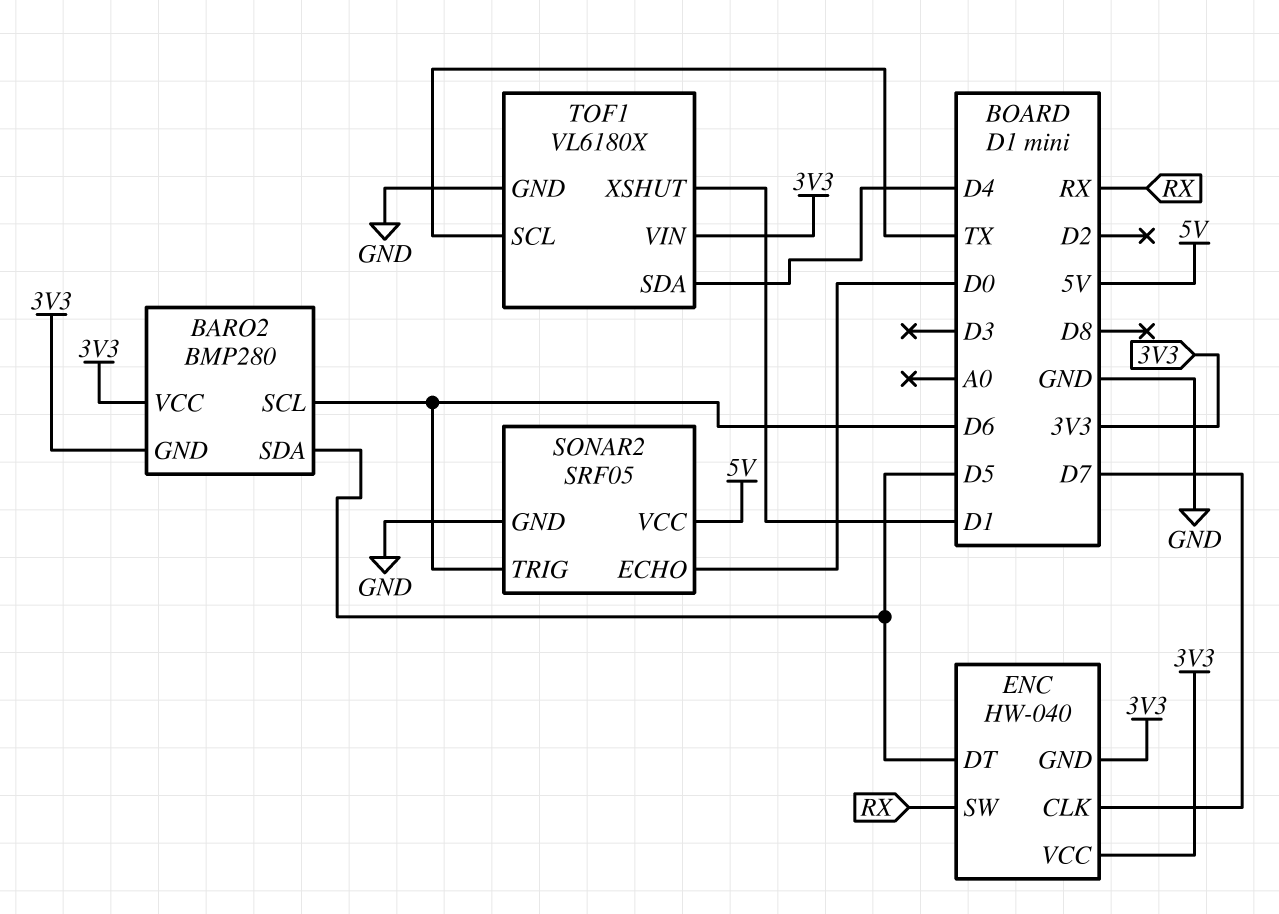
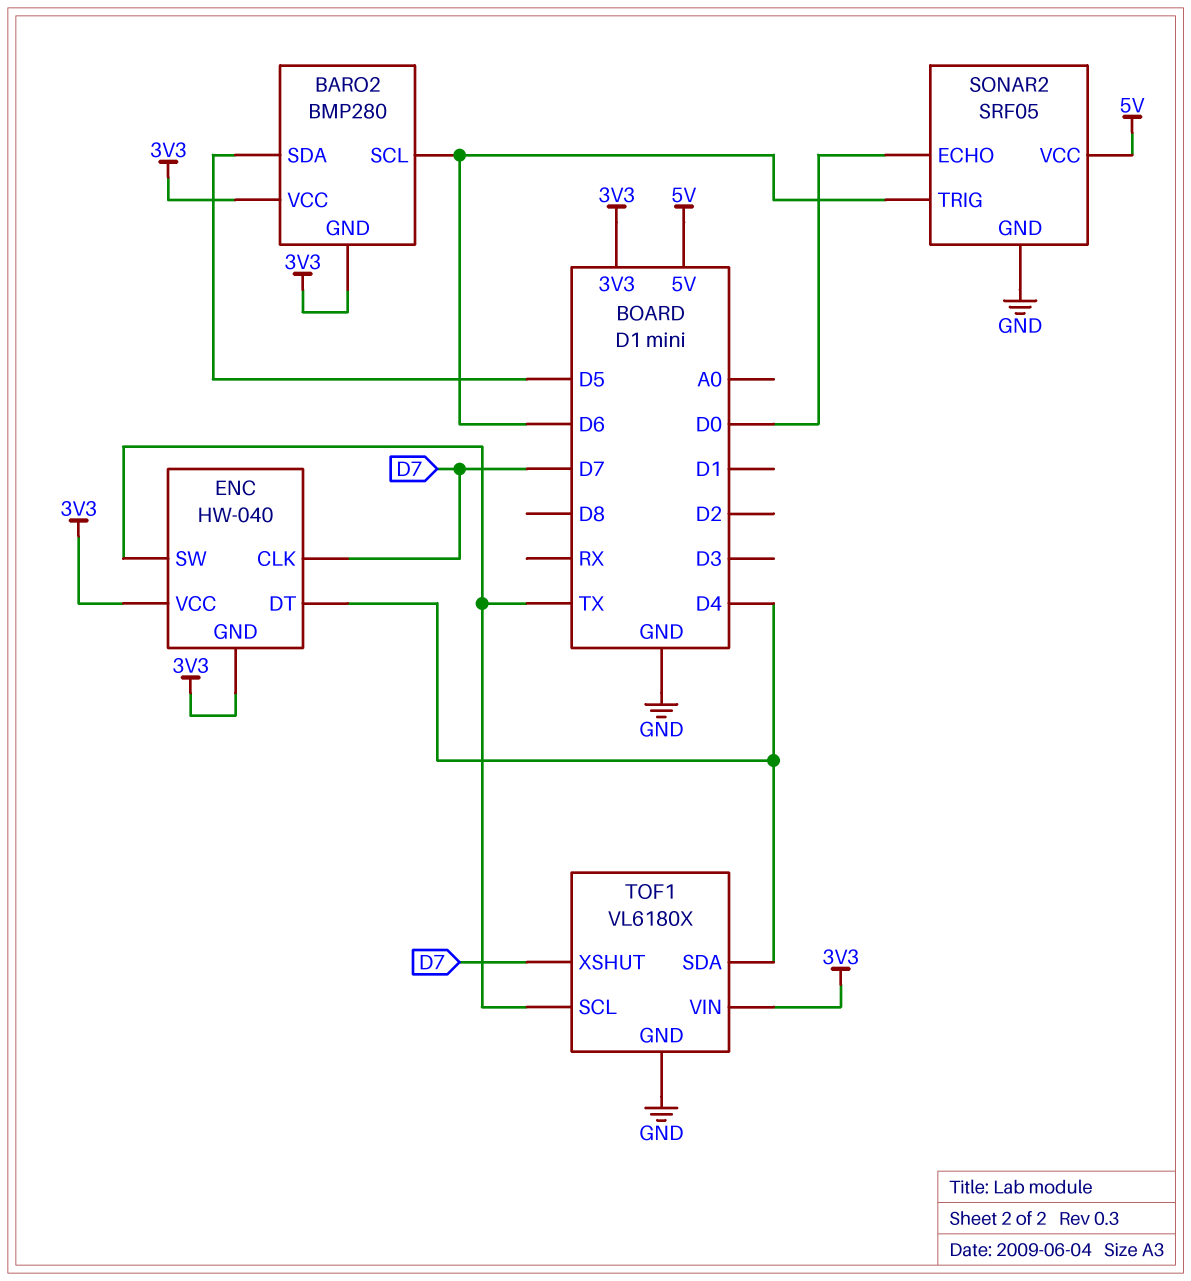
ENC pin DT: D5 -> D4
ENC pin SW: RX -> TX
TOF1 pin XSHUT: D1 -> D7

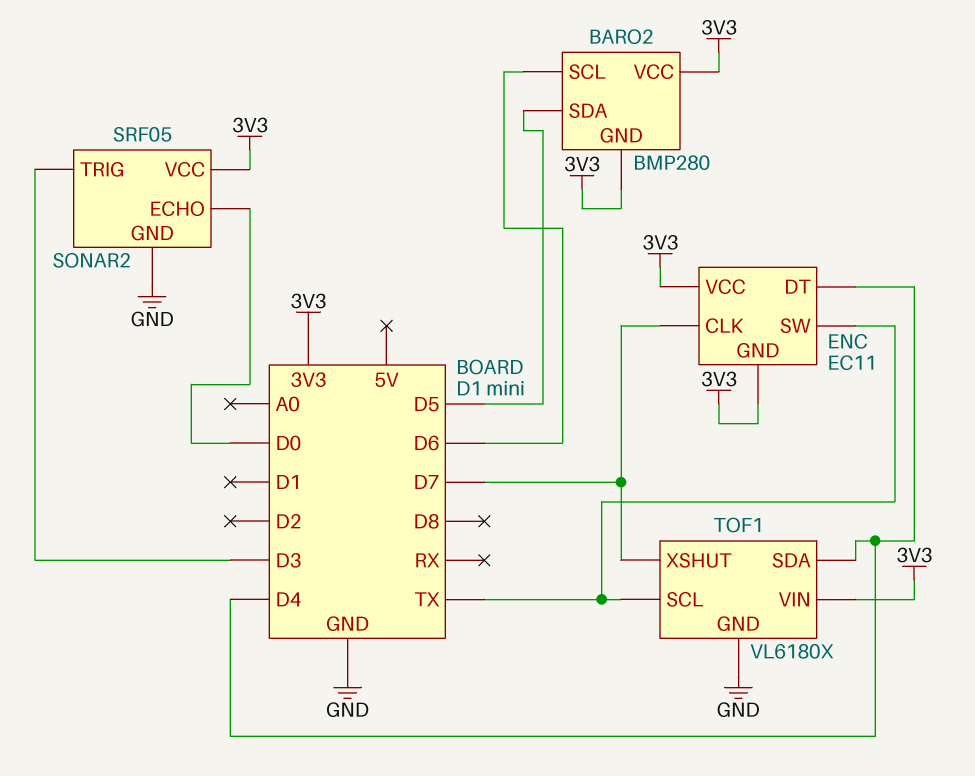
ENC: HW-040 -> EC11
SONAR2 pin TRIG: D6 -> D3
SONAR2 pin VCC: 5V -> 3V3

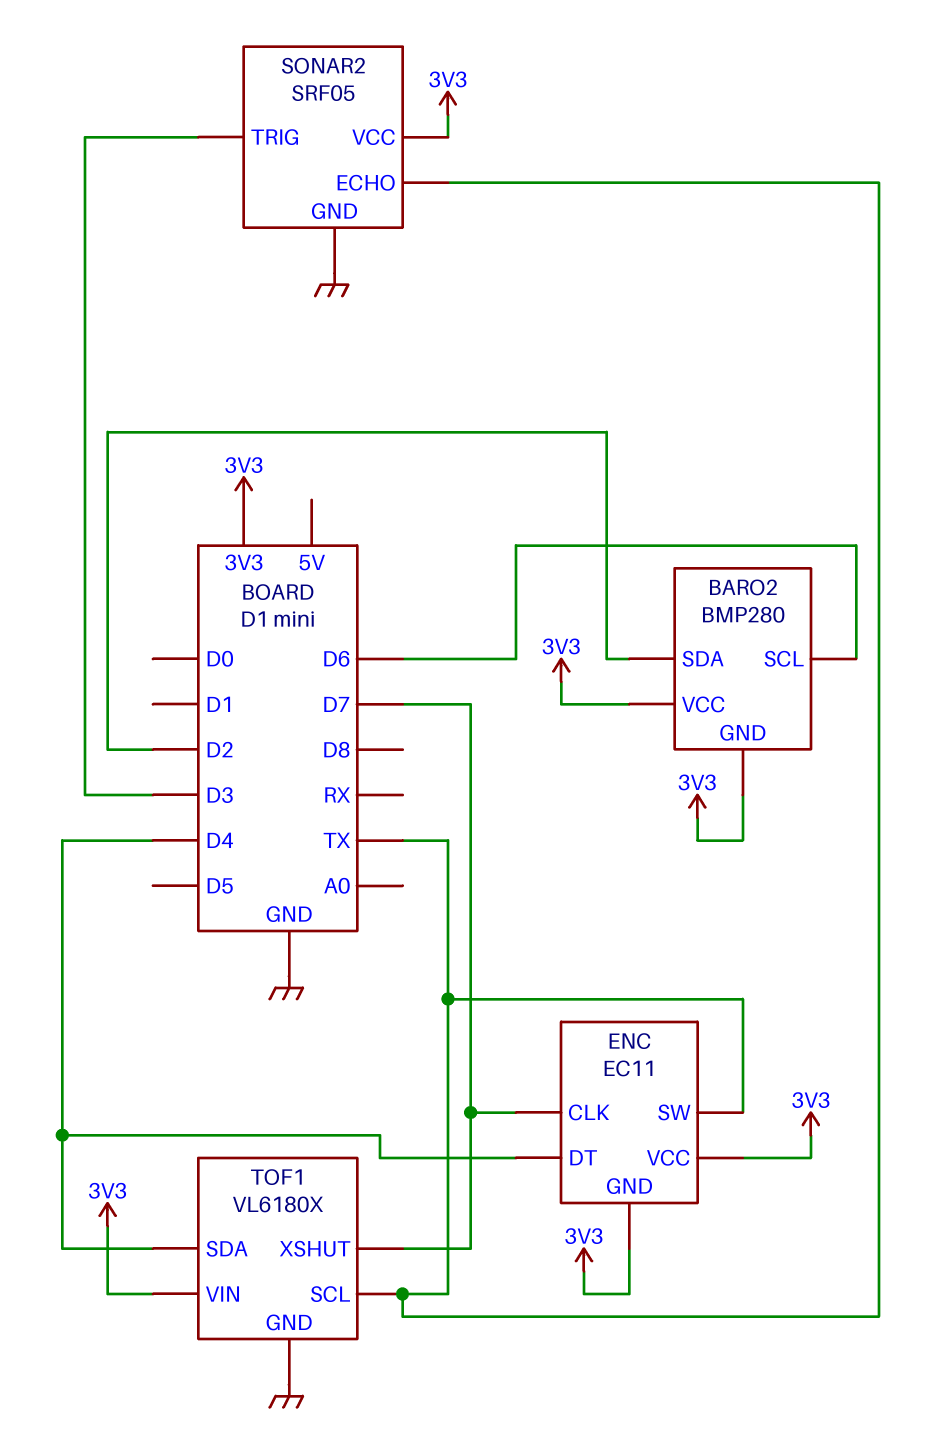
BARO2 pin SDA: D5 -> D2
SONAR2 pin ECHO: D0 -> TX

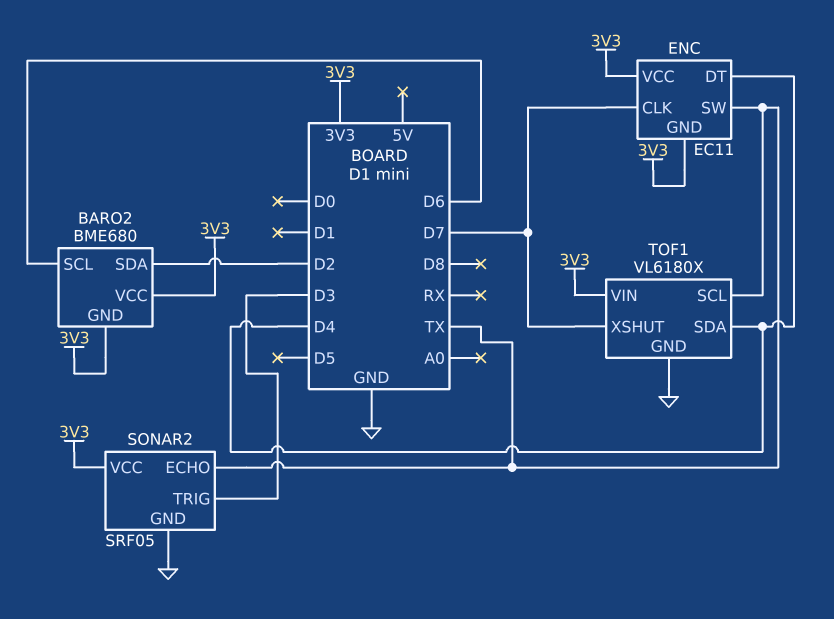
BARO2: BMP280 -> BME680

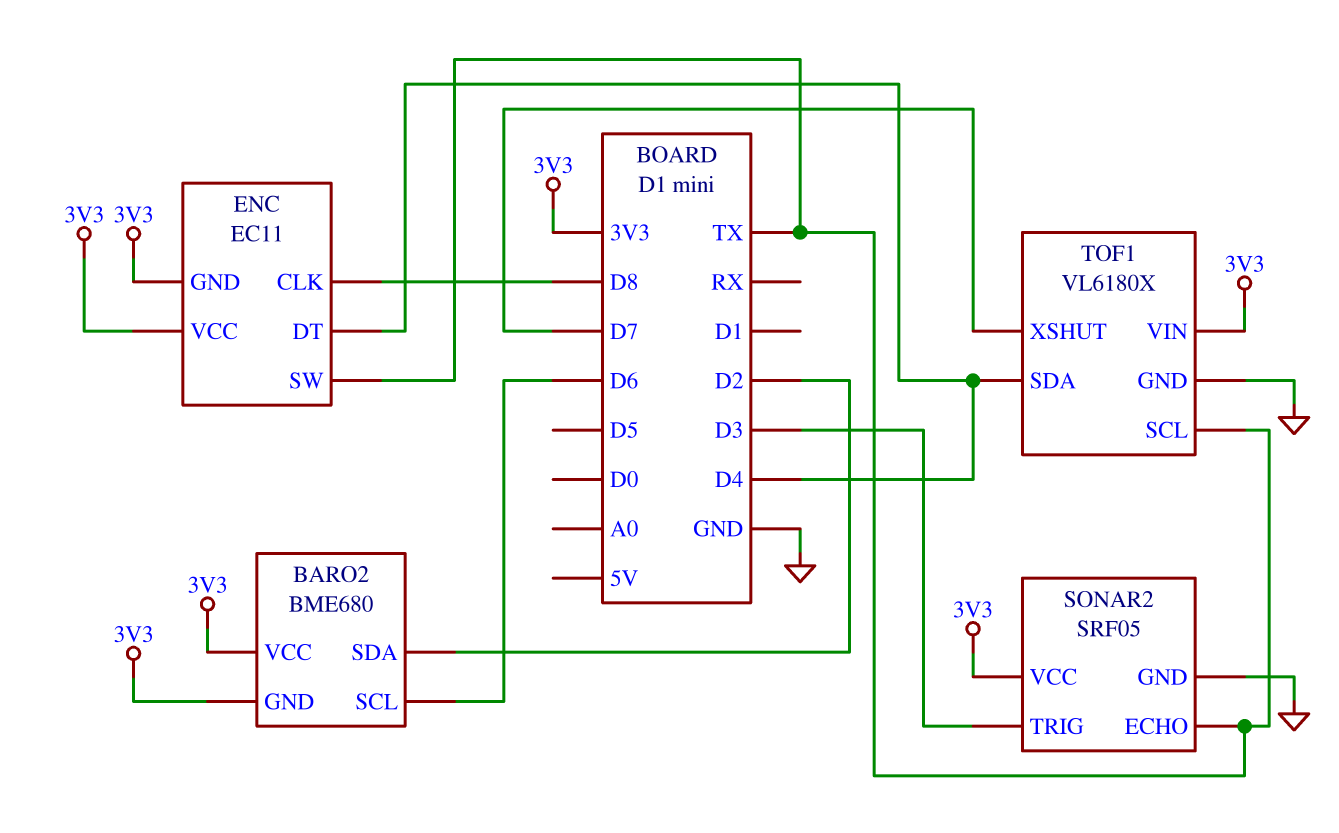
ENC pin CLK: D7 -> D8

